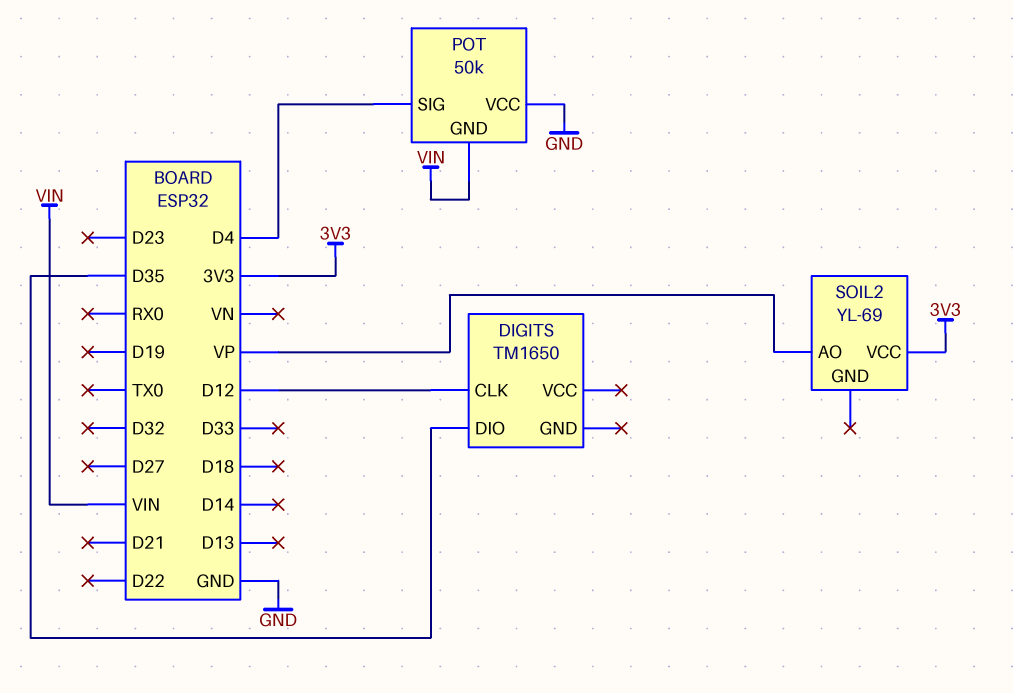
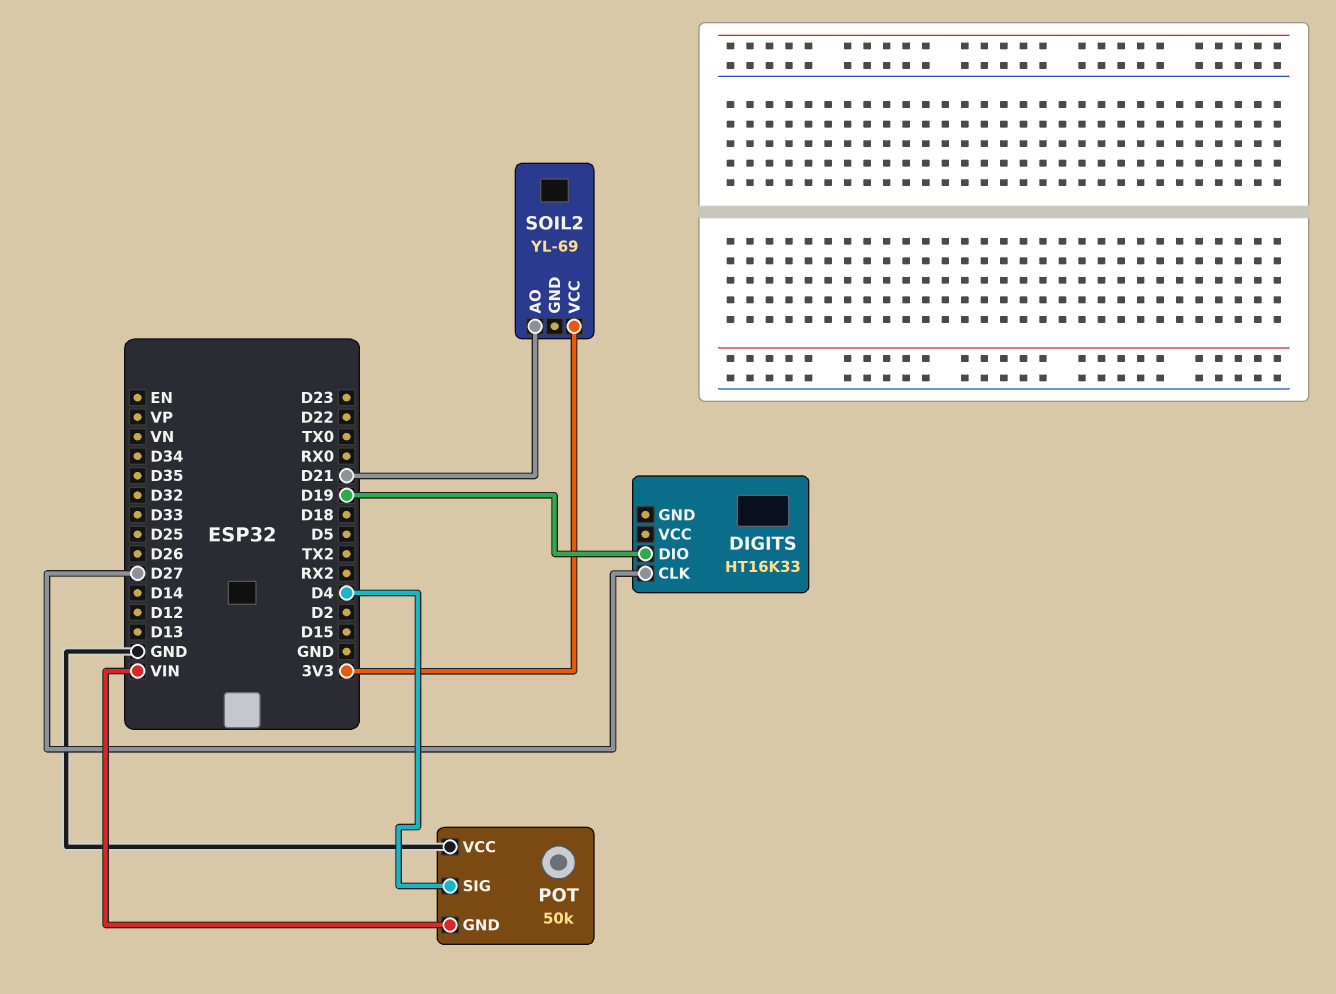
DIGITS: TM1650 -> HT16K33
DIGITS pin CLK: D12 -> D27
DIGITS pin DIO: D35 -> D19
SOIL2 pin AO: VP -> D21

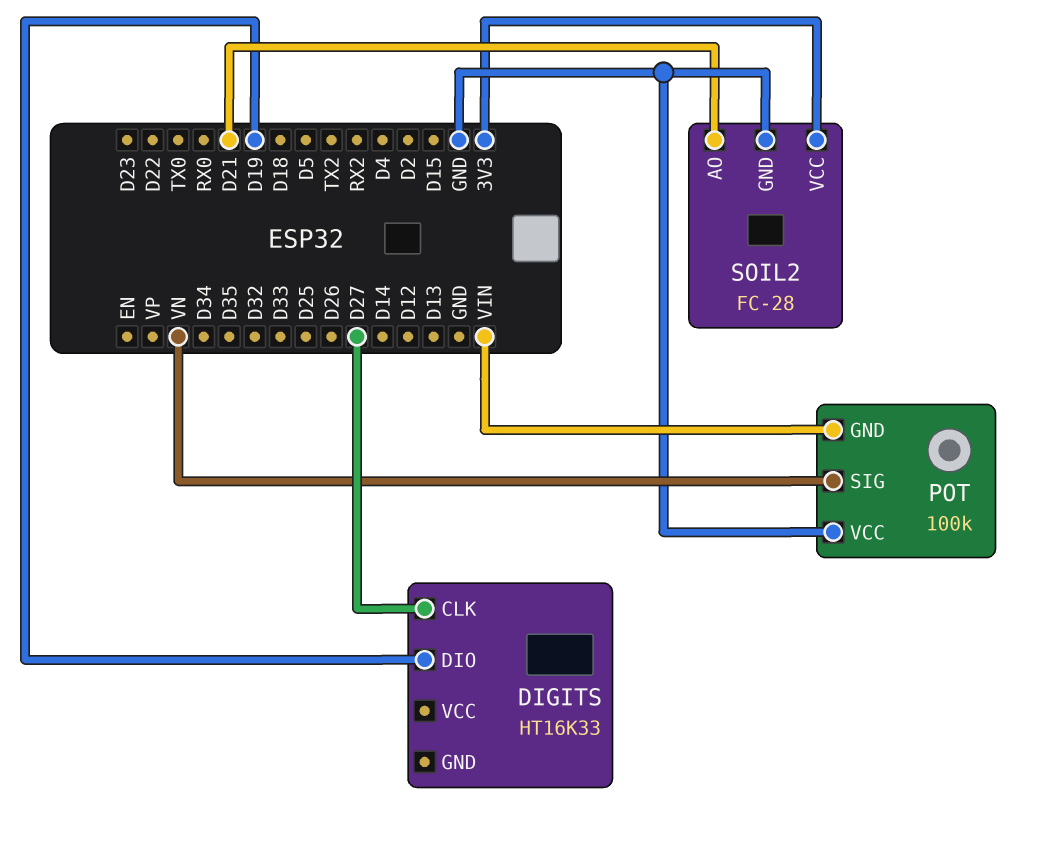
POT: 50k -> 100k
POT pin SIG: D4 -> VN
SOIL2: YL-69 -> FC-28
SOIL2 pin GND: none -> GND

